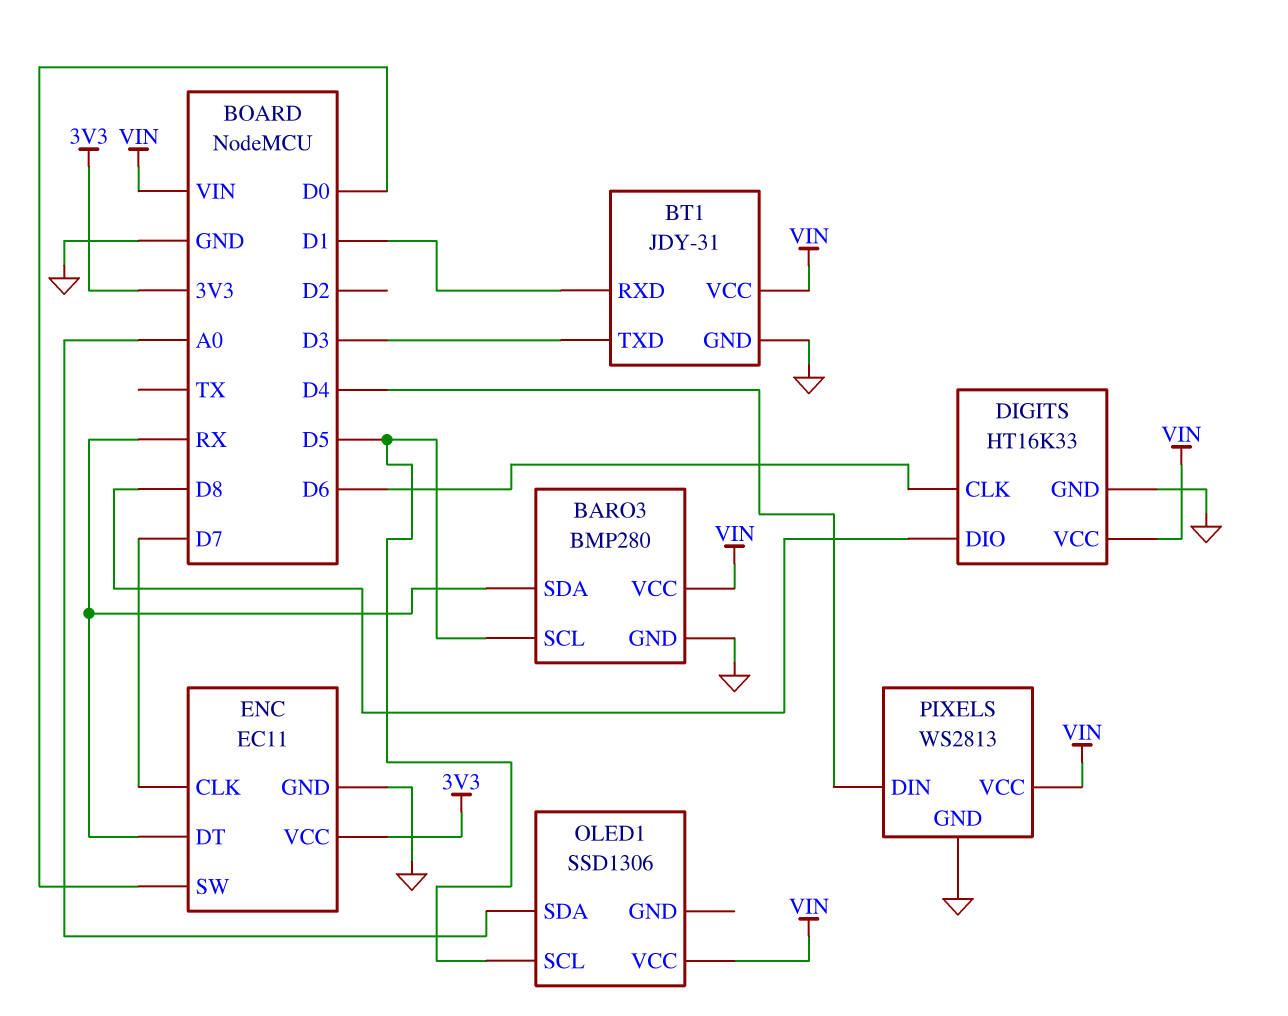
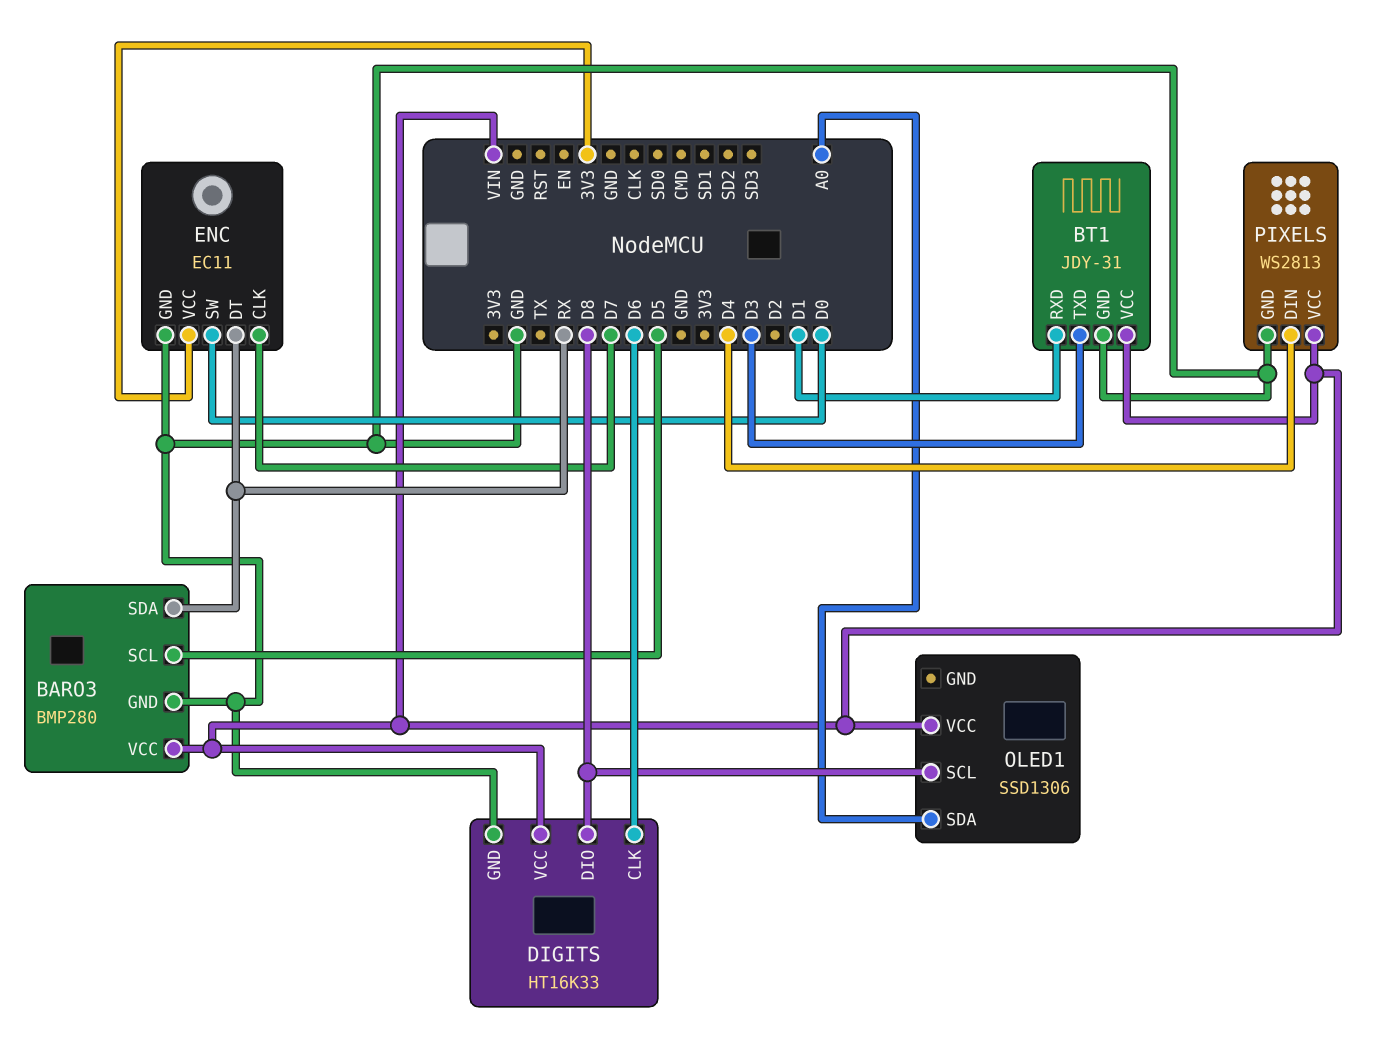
OLED1 pin SCL: D5 -> D8

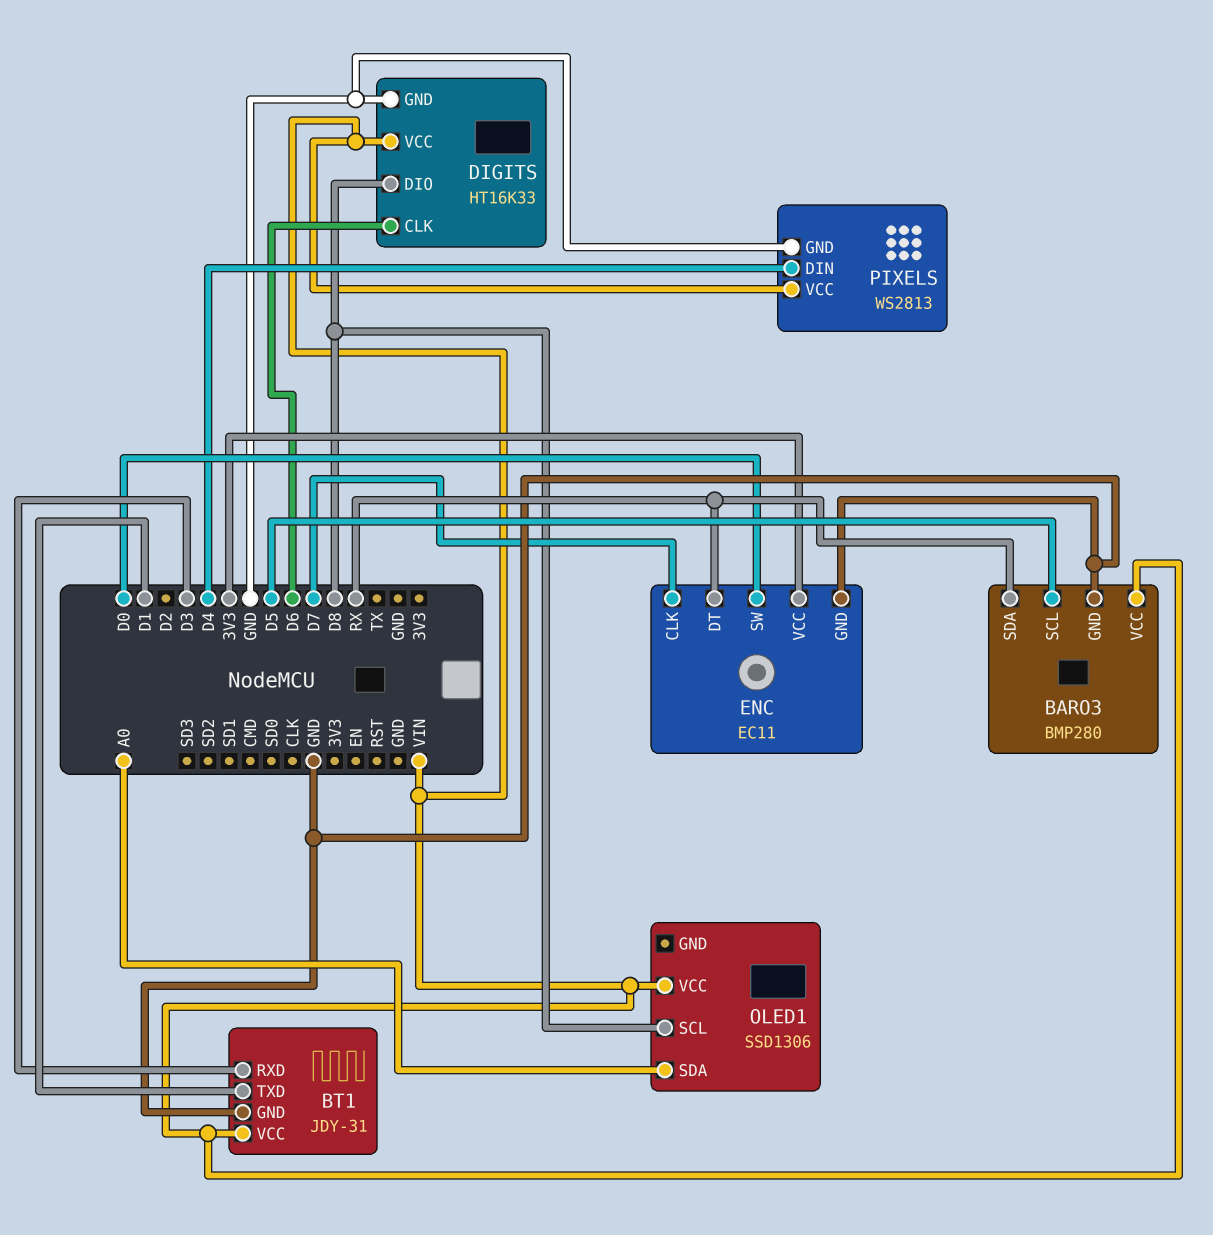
BT1 pin RXD: D1 -> D3
BT1 pin TXD: D3 -> D1

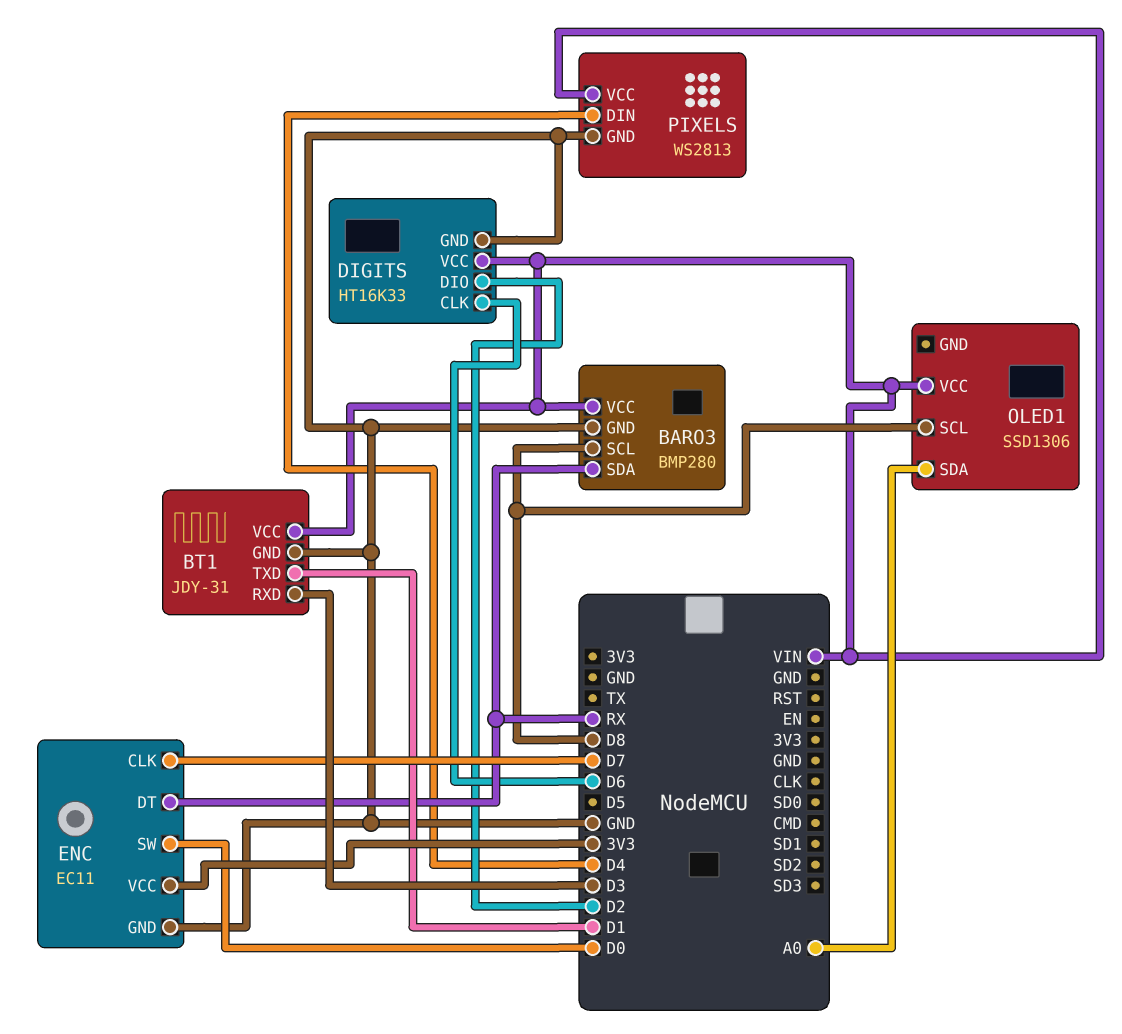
BARO3 pin SCL: D5 -> D8
DIGITS pin DIO: D8 -> D2

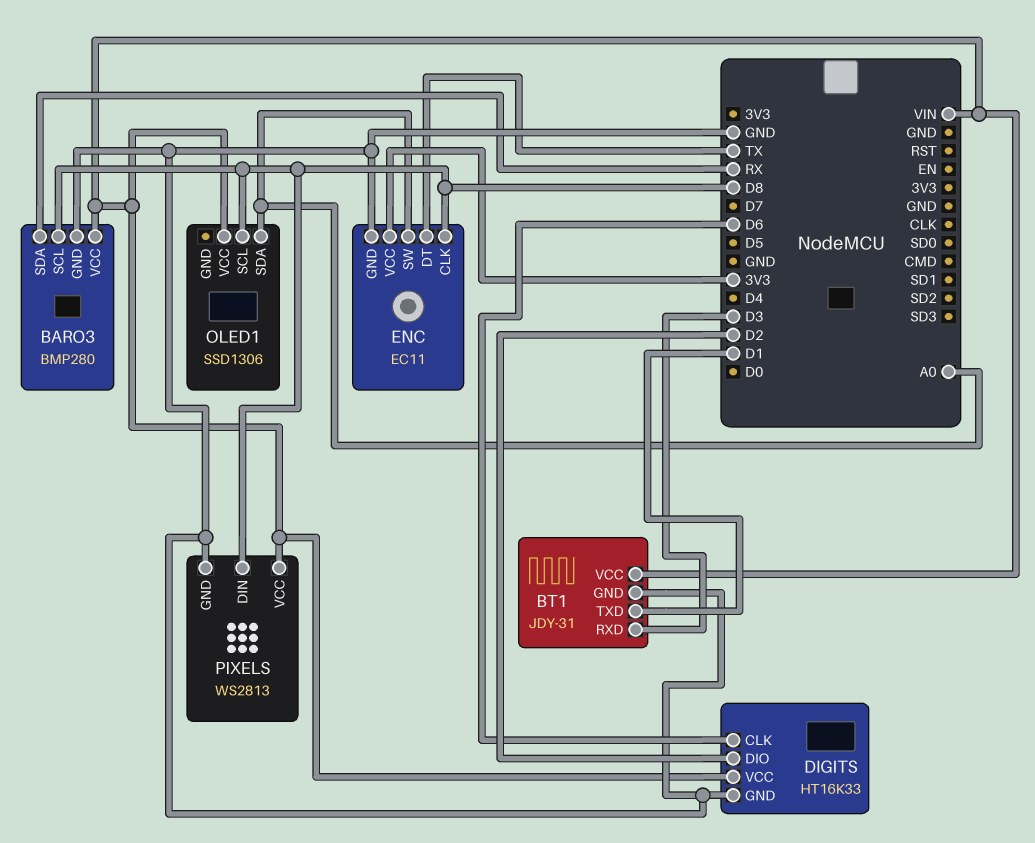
ENC pin CLK: D7 -> D8
ENC pin DT: RX -> TX
ENC pin SW: D0 -> A0
PIXELS pin DIN: D4 -> D8

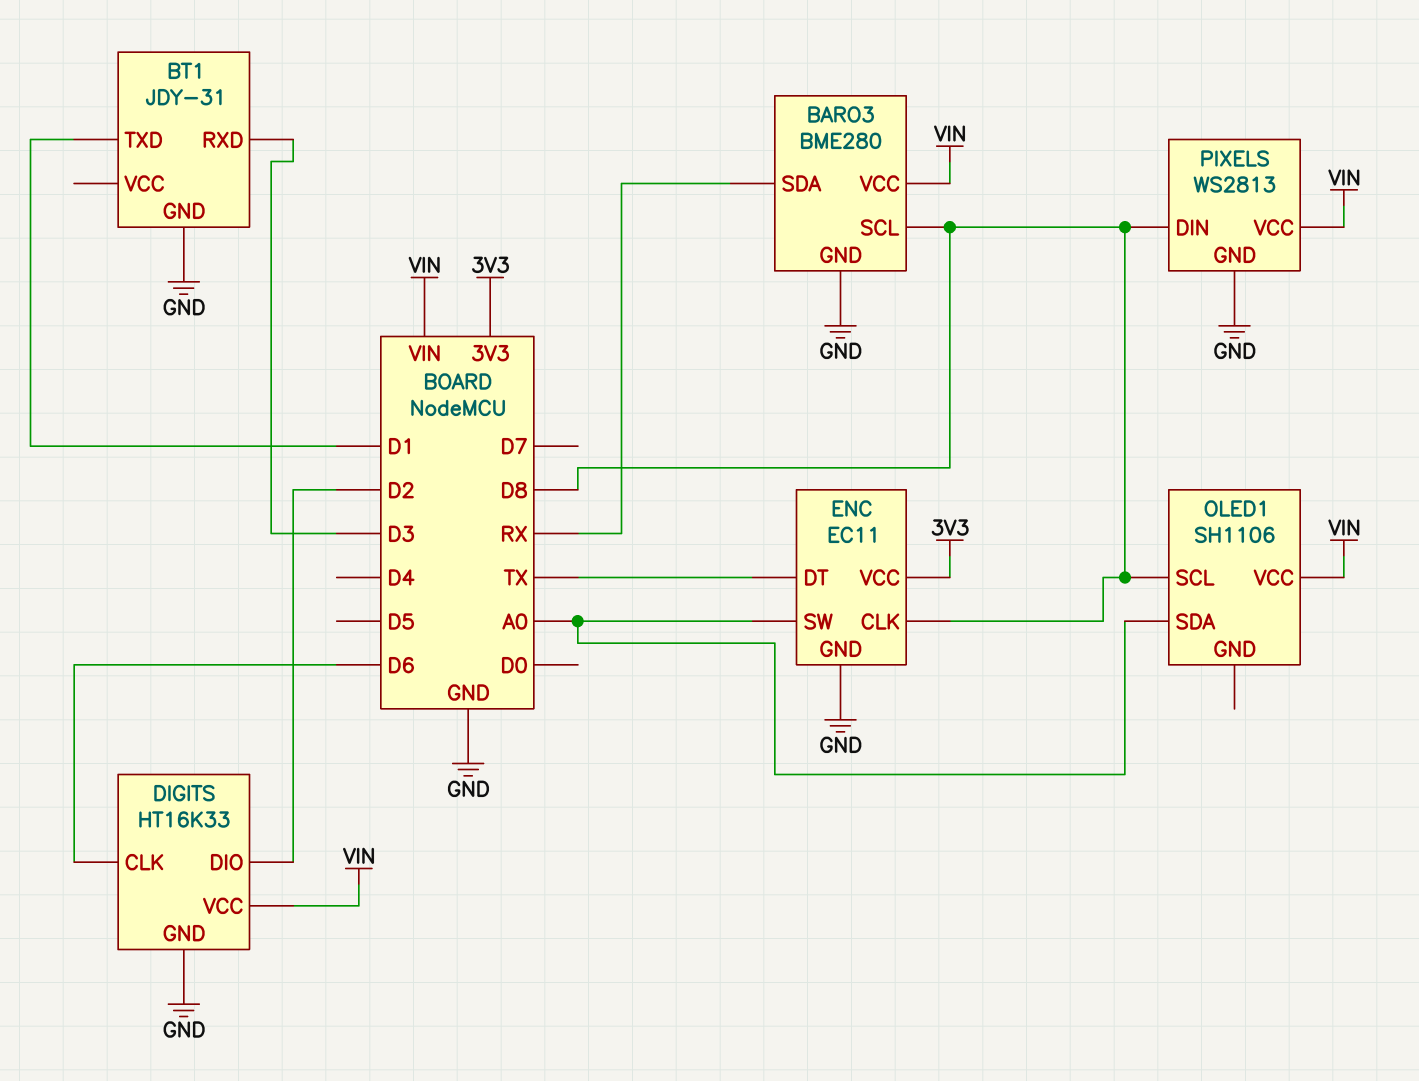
BARO3: BMP280 -> BME280
BT1 pin VCC: VIN -> none
OLED1: SSD1306 -> SH1106

